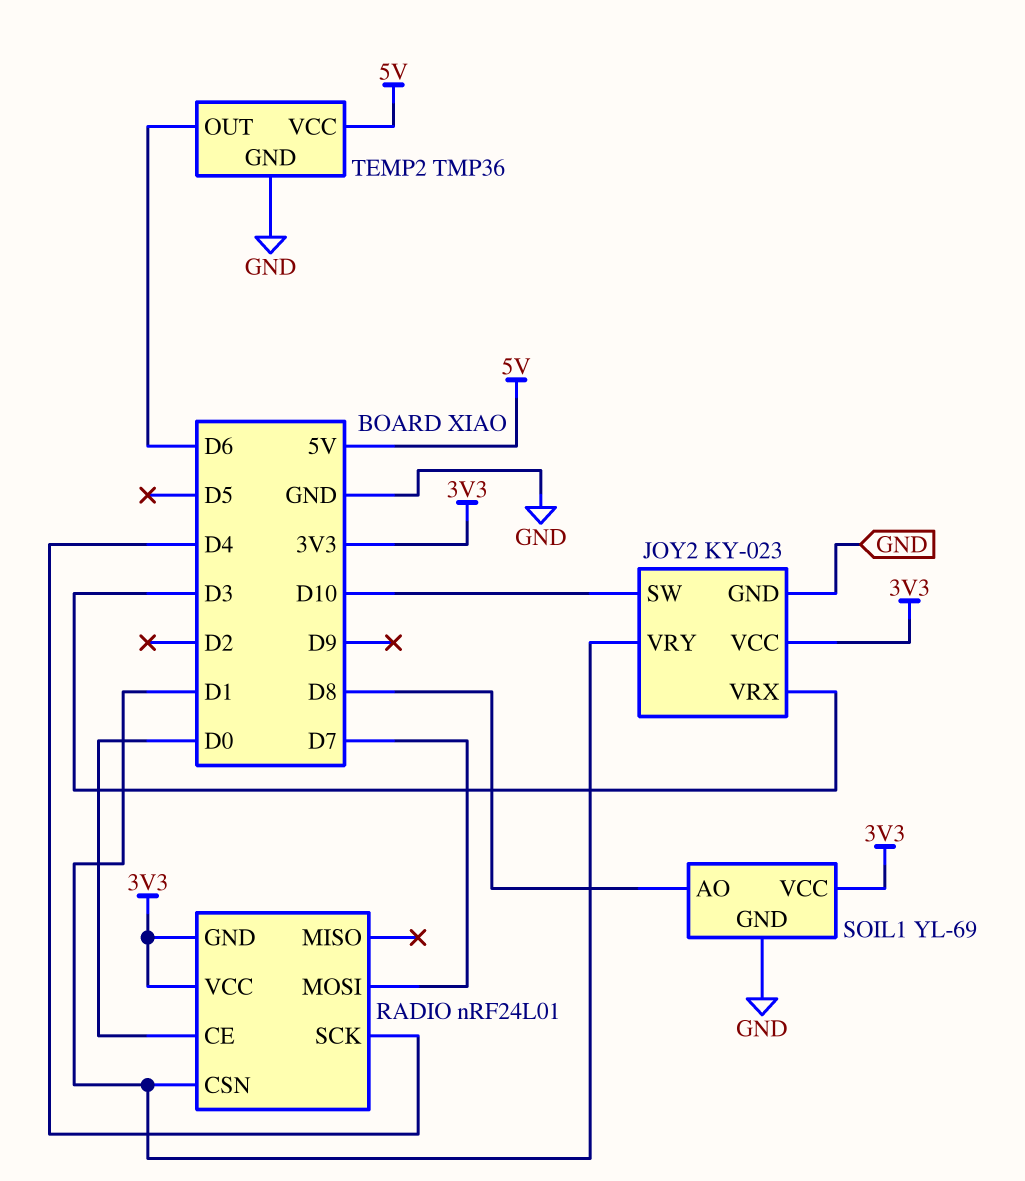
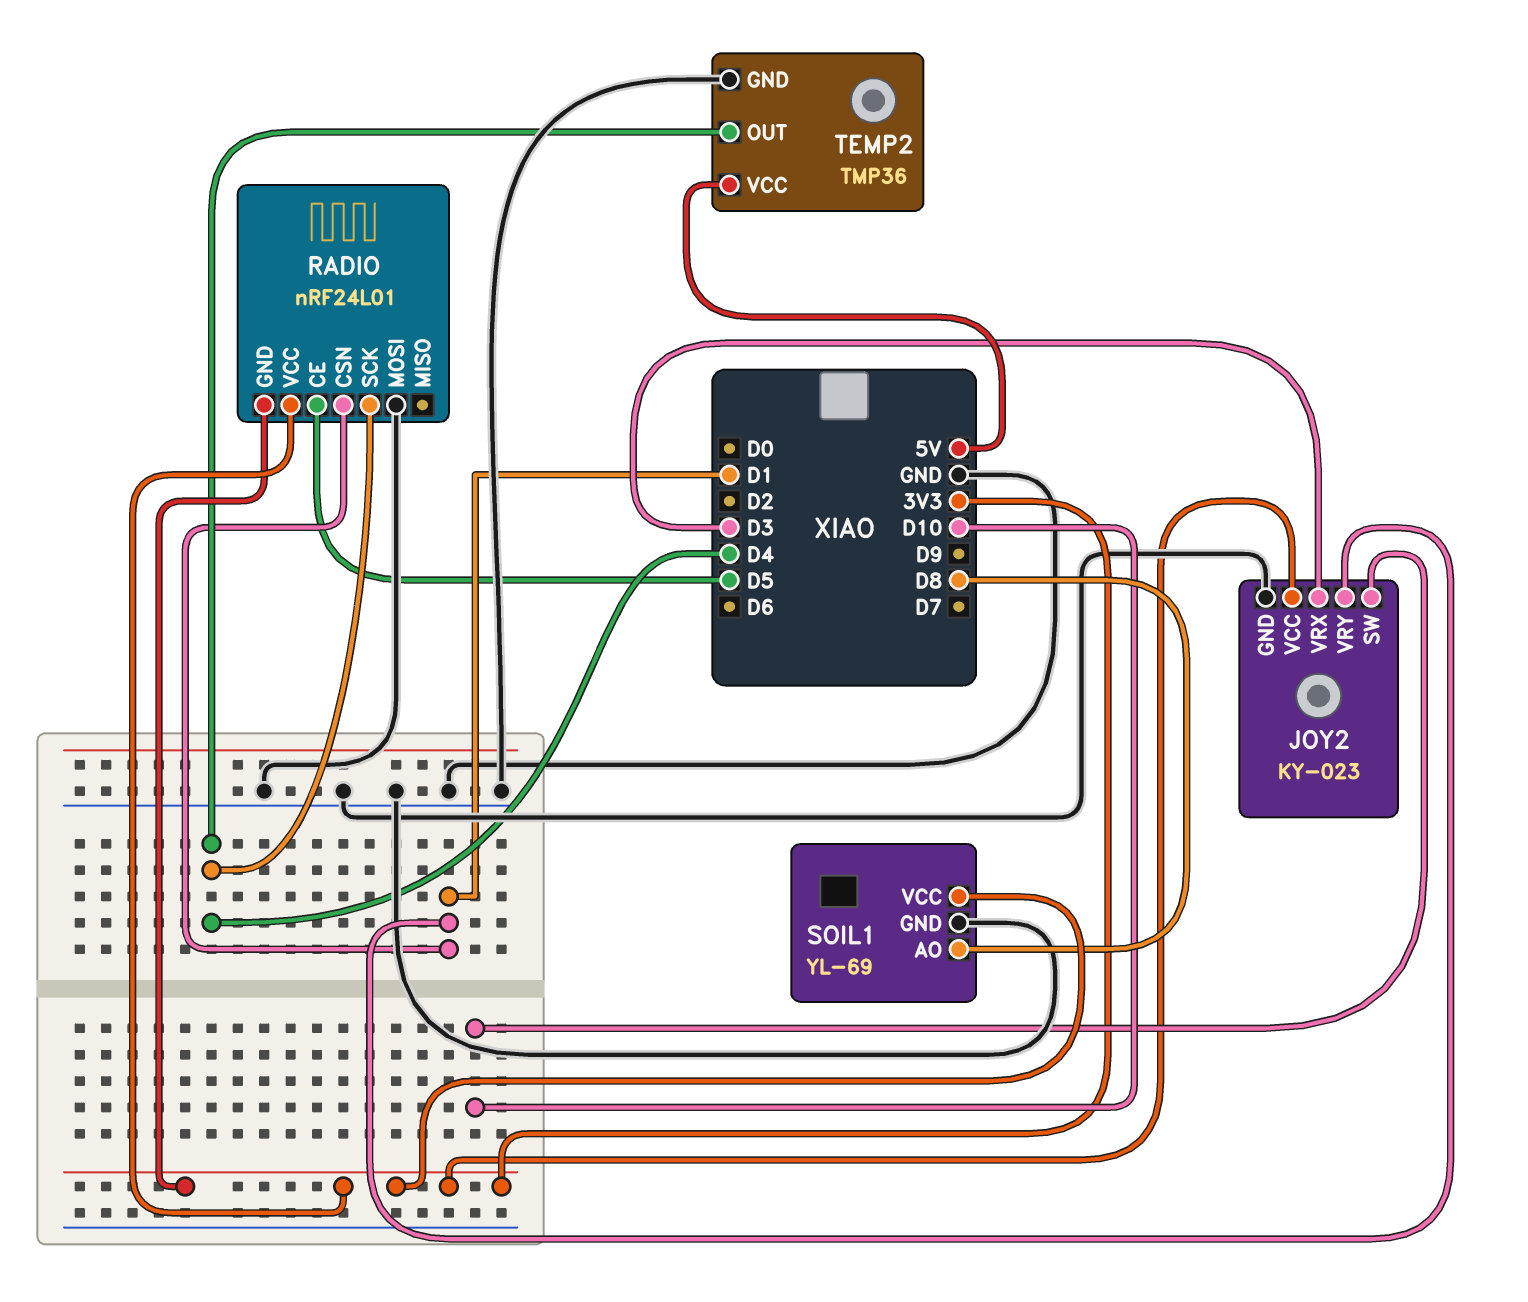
RADIO pin CE: D0 -> D5
RADIO pin MOSI: D7 -> GND
TEMP2 pin OUT: D6 -> D4

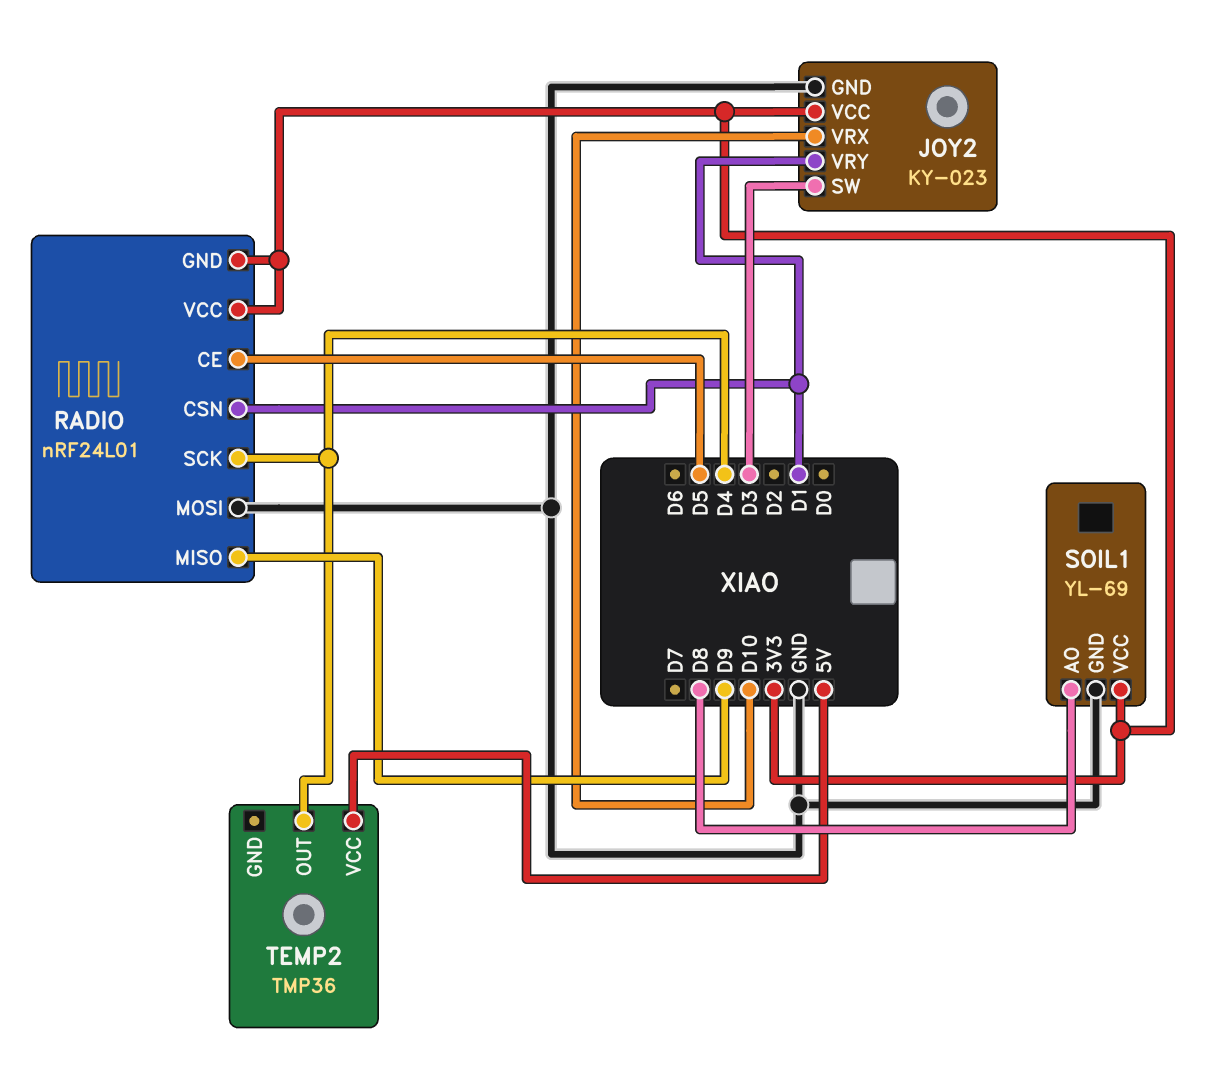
JOY2 pin SW: D10 -> D3
JOY2 pin VRX: D3 -> D10
RADIO pin MISO: none -> D9
TEMP2 pin GND: GND -> none

